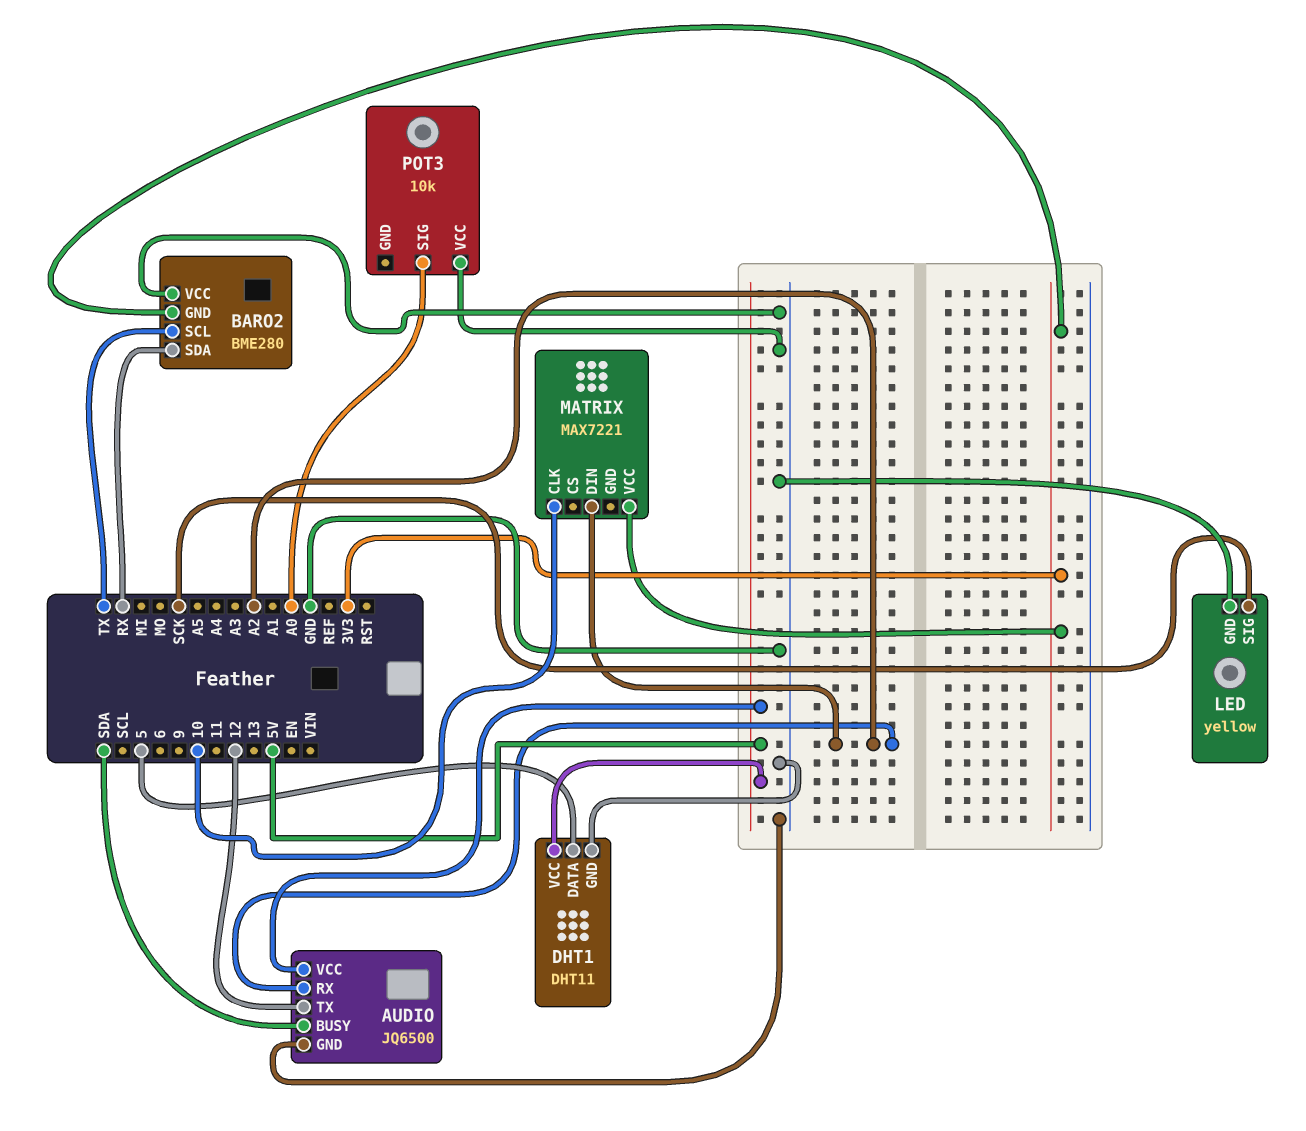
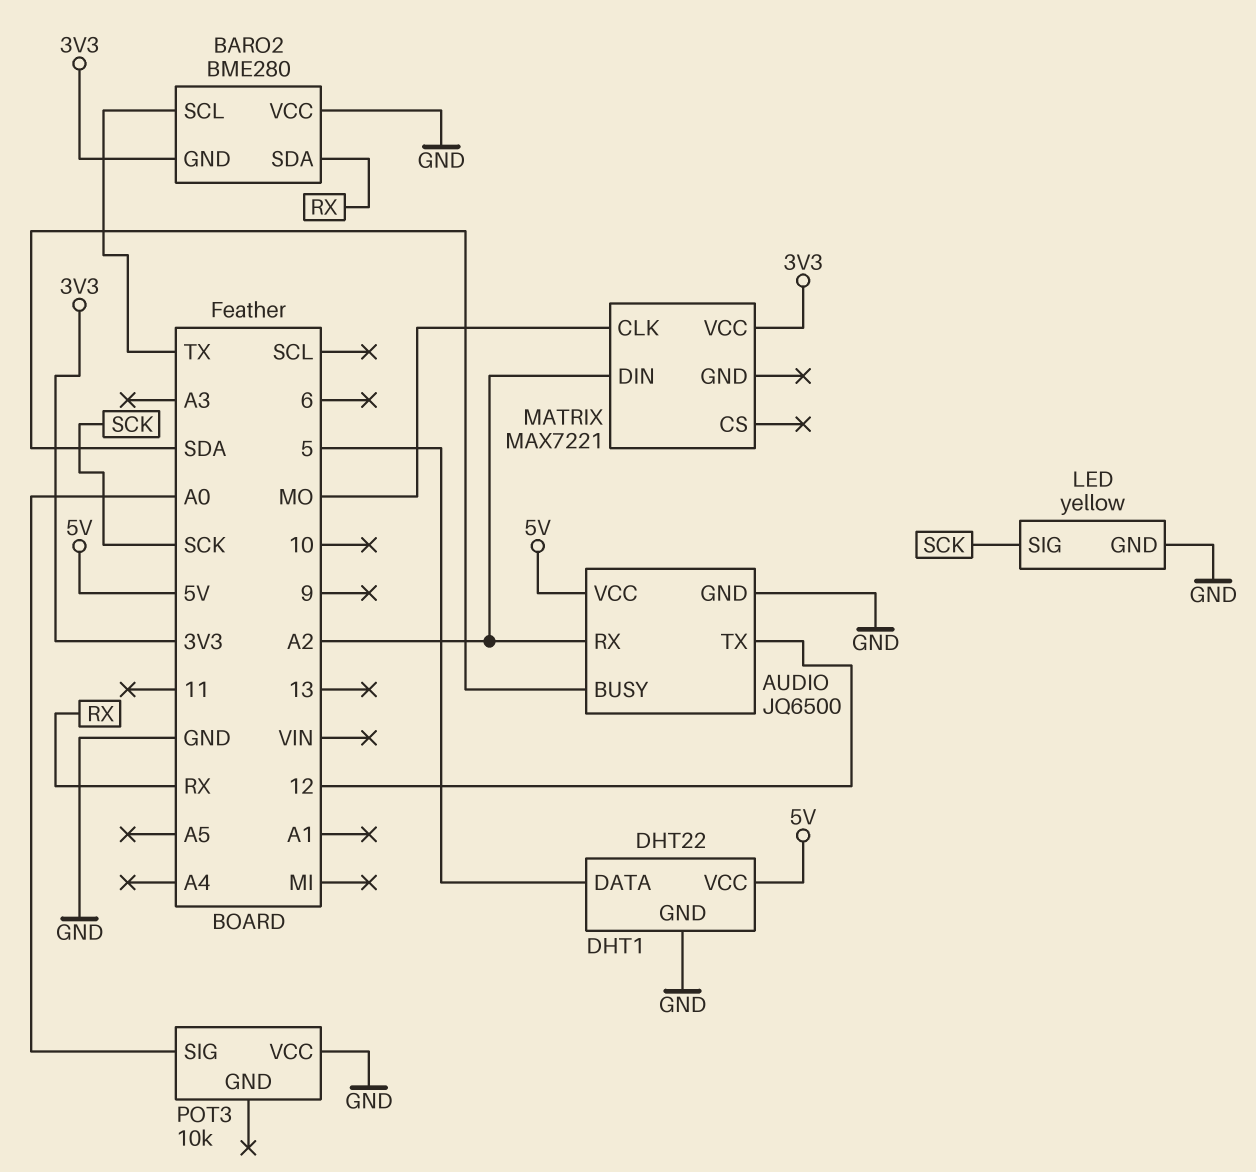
DHT1: DHT11 -> DHT22
MATRIX pin CLK: 10 -> MO

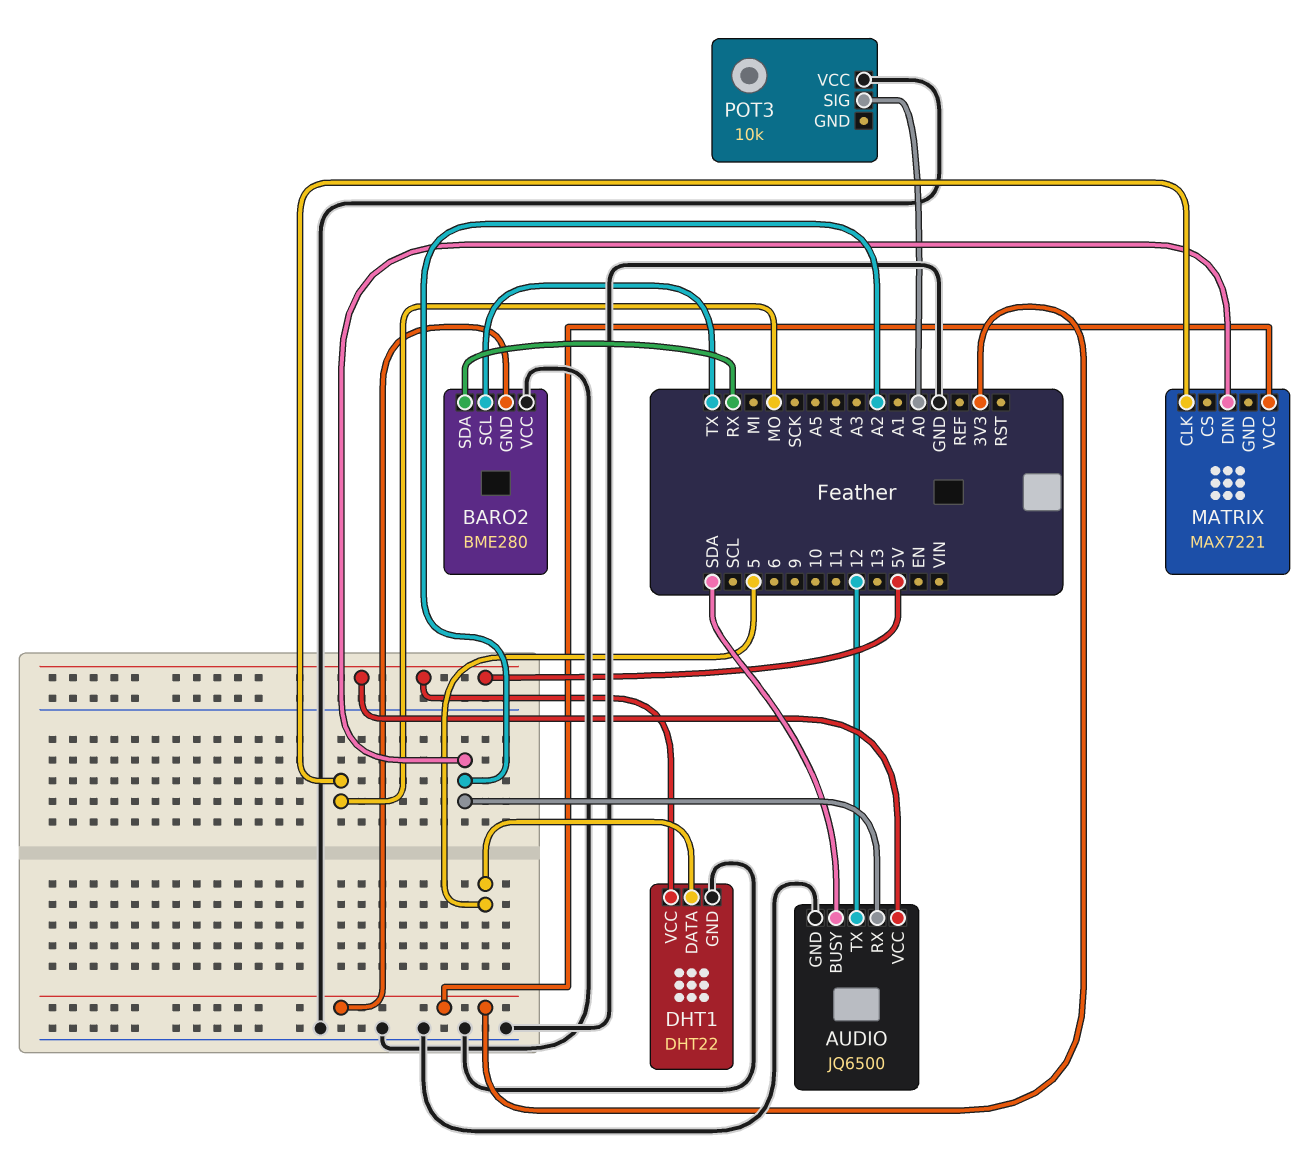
LED: yellow -> none
LED pin GND: GND -> none
LED pin SIG: SCK -> none

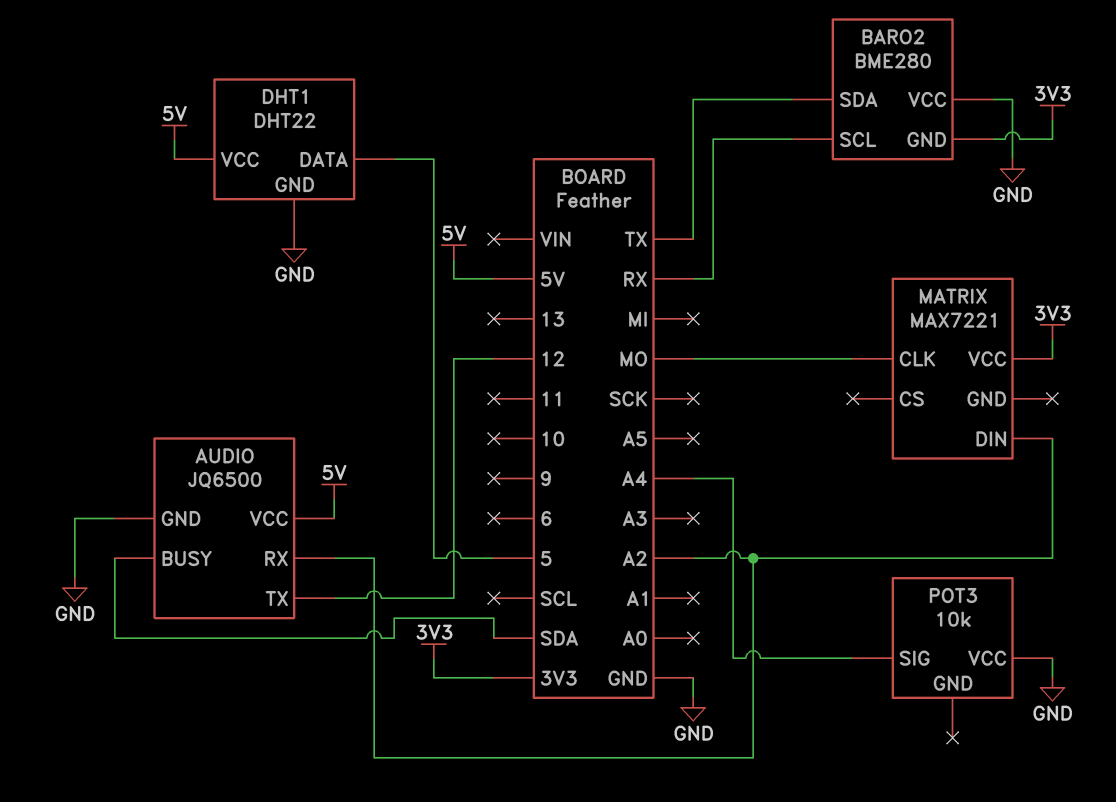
BARO2 pin SCL: TX -> RX
BARO2 pin SDA: RX -> TX
POT3 pin SIG: A0 -> A4

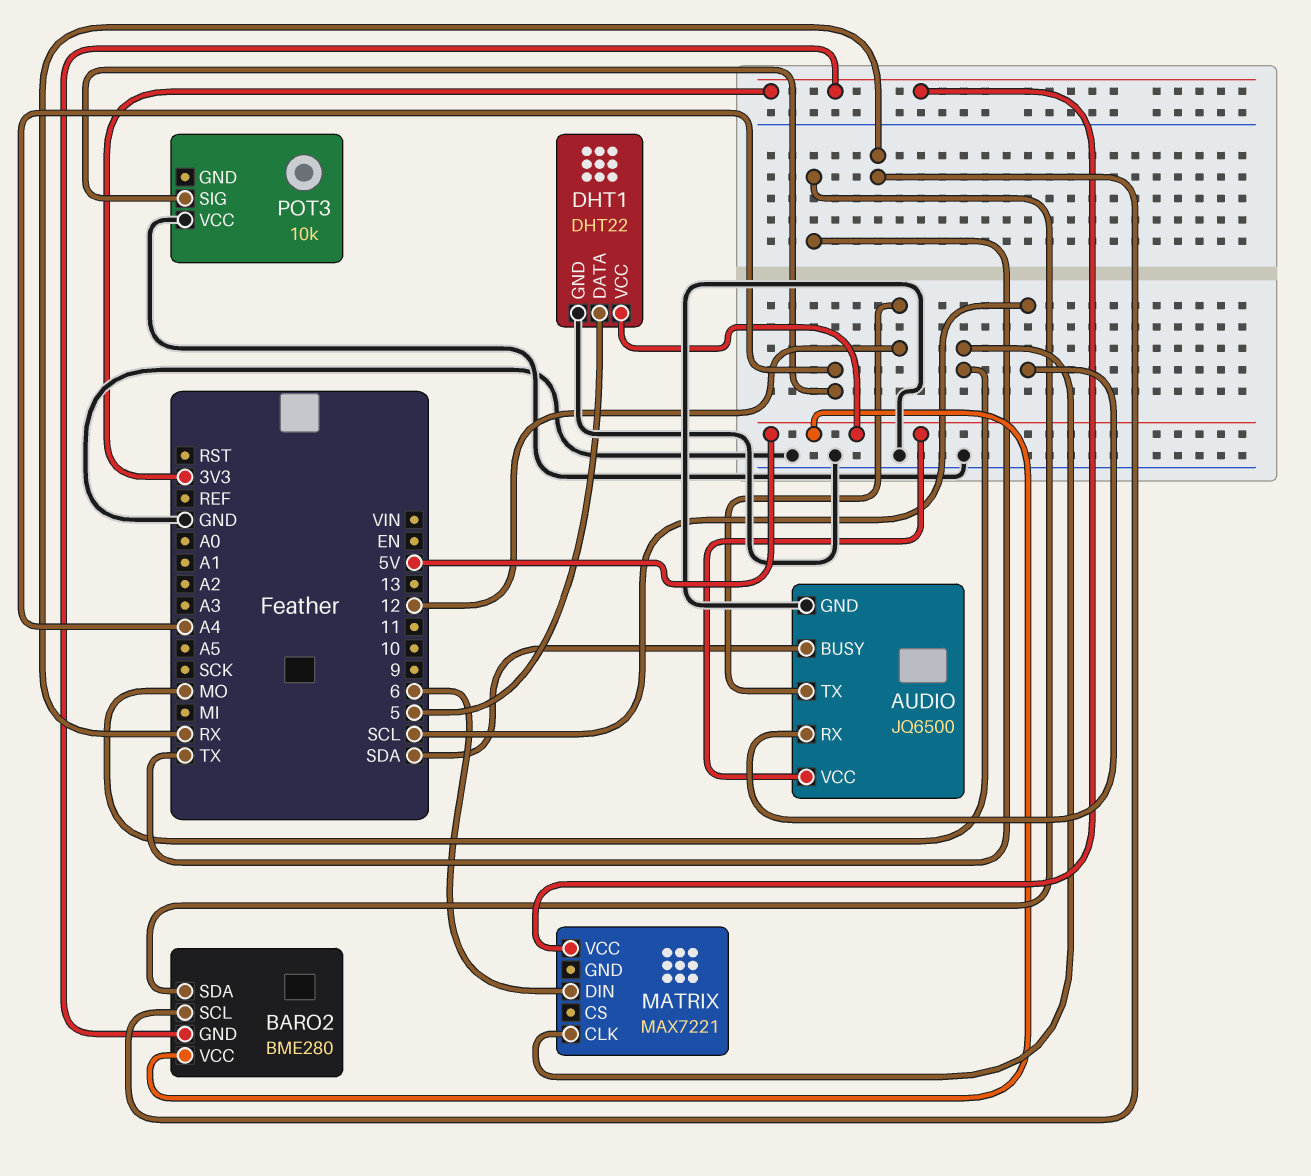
AUDIO pin RX: A2 -> SCL
BARO2 pin VCC: GND -> 5V
MATRIX pin DIN: A2 -> 6

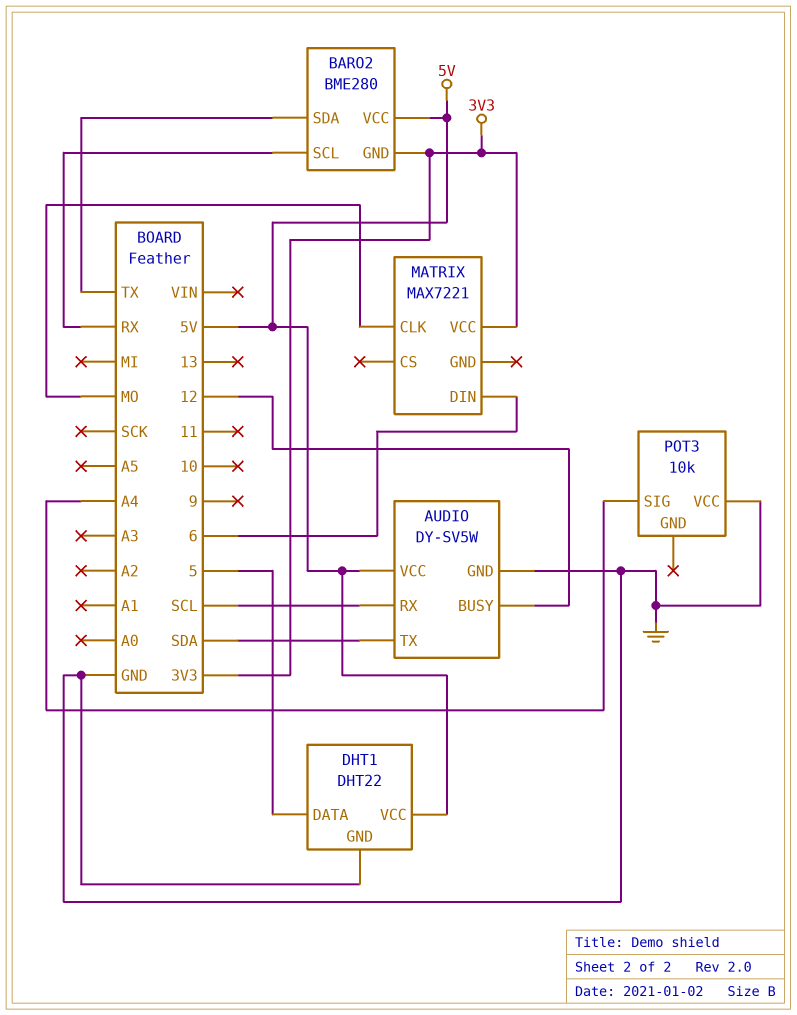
AUDIO: JQ6500 -> DY-SV5W
AUDIO pin BUSY: SDA -> 12
AUDIO pin TX: 12 -> SDA

